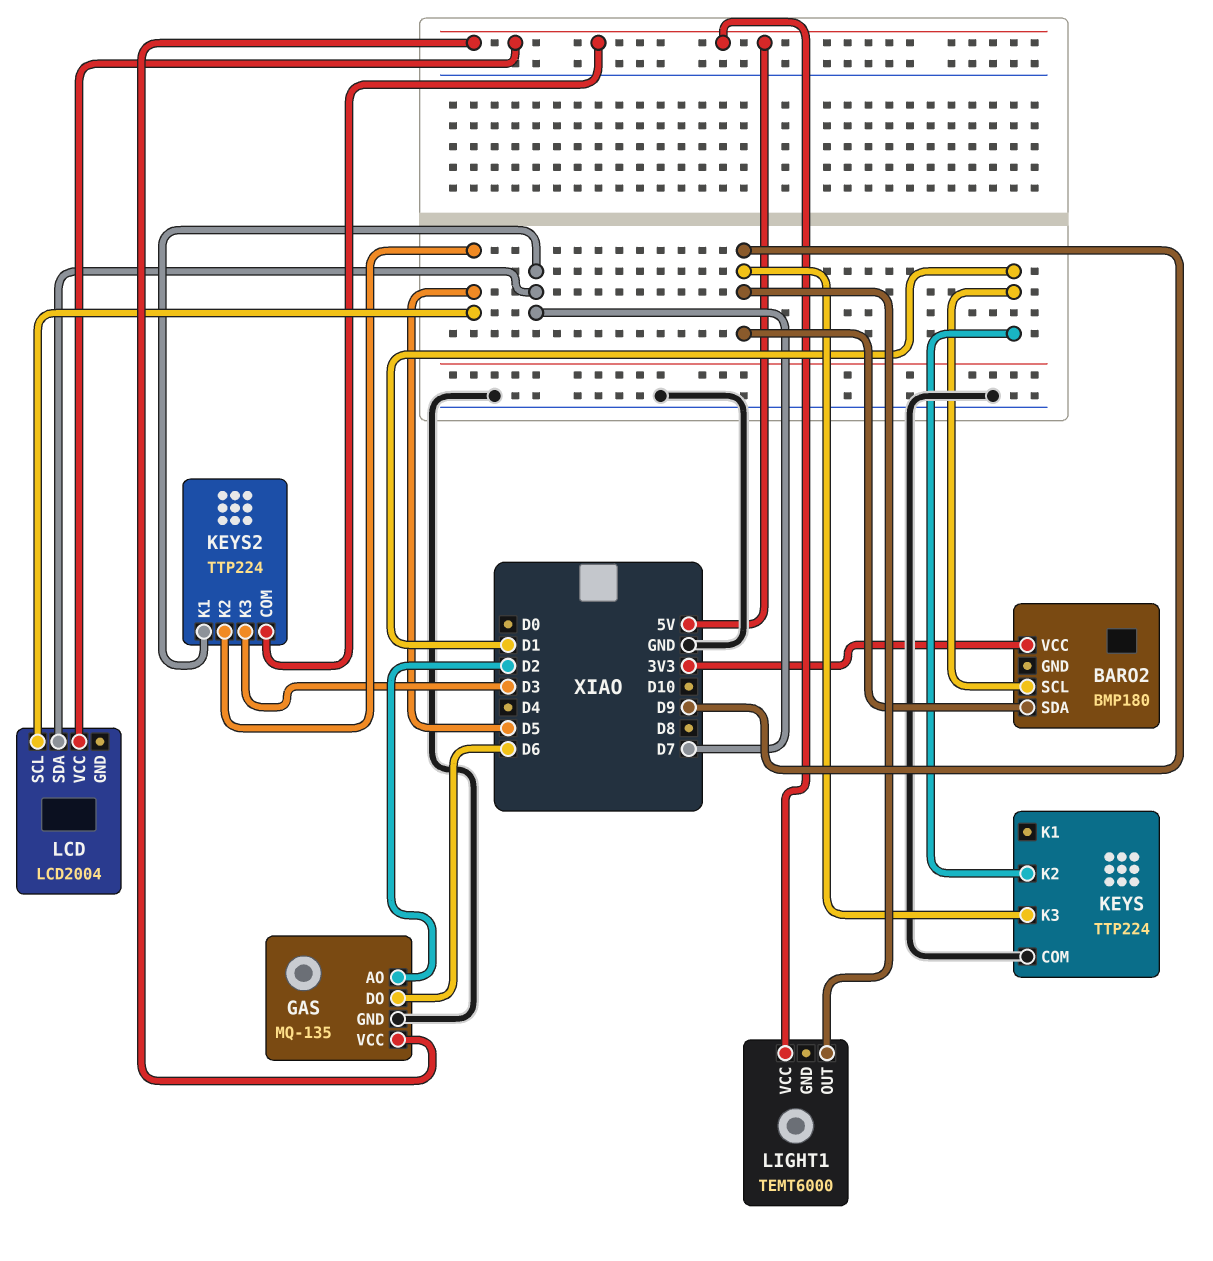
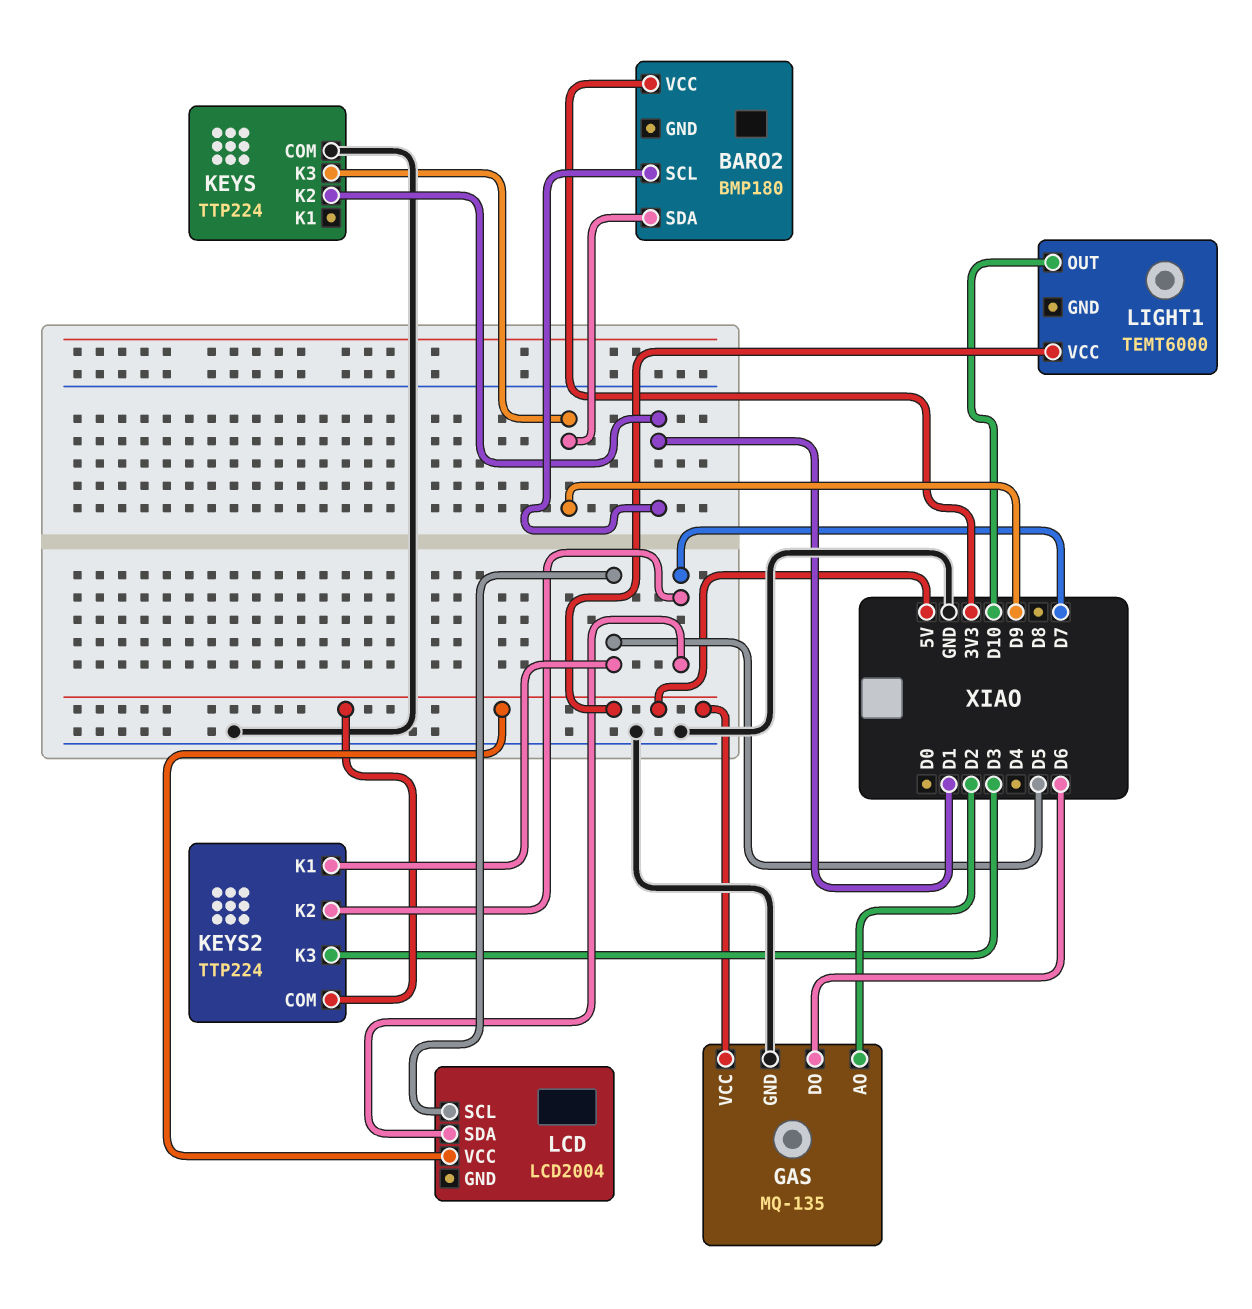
KEYS2 pin K1: D7 -> D5
KEYS2 pin K2: D5 -> D7
LIGHT1 pin OUT: D9 -> D10

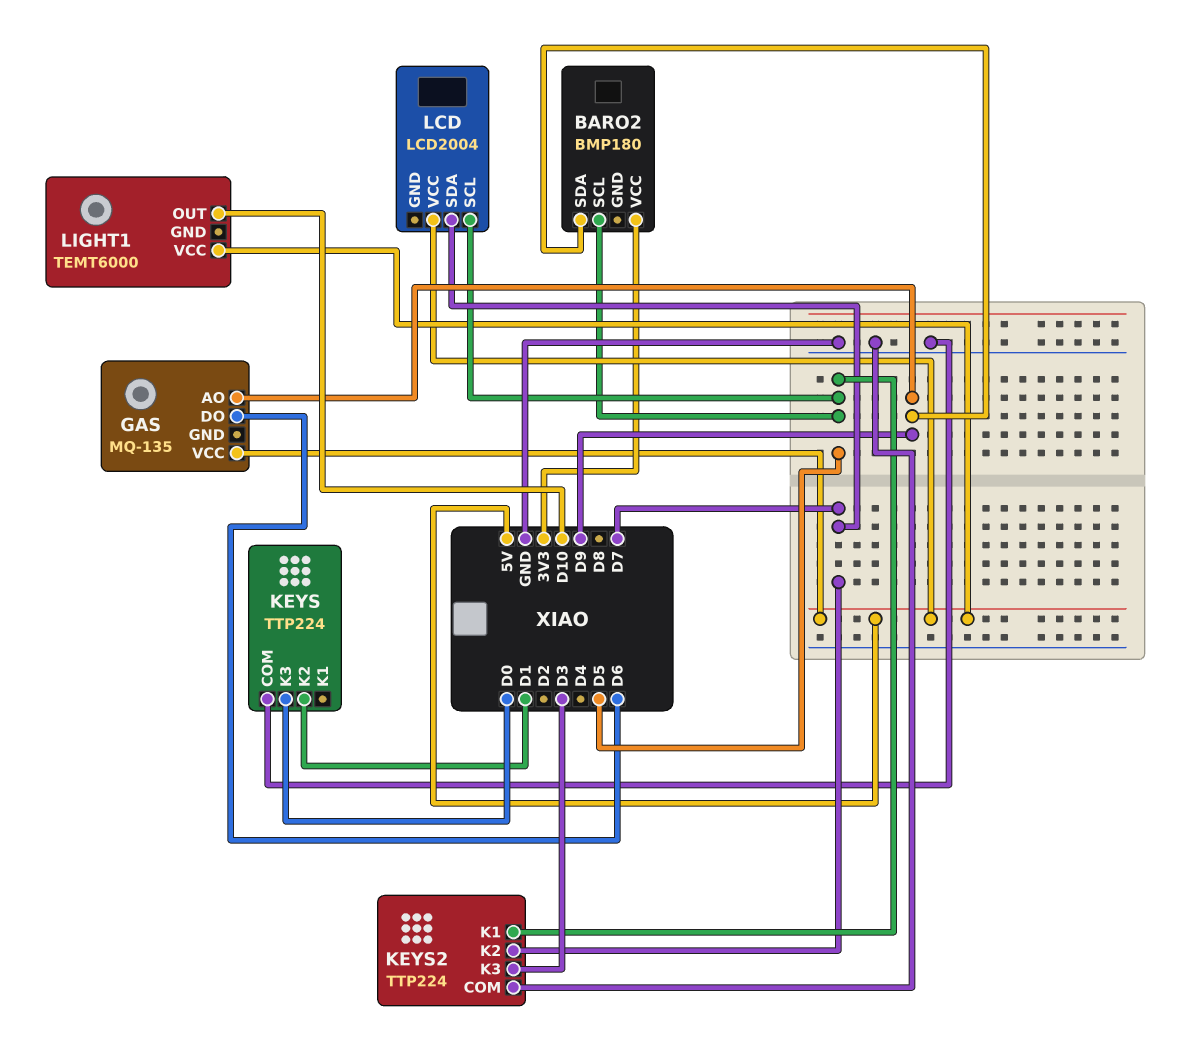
BARO2 pin SCL: D1 -> D5
GAS pin AO: D2 -> D9
GAS pin GND: GND -> none
KEYS pin K3: D9 -> D0
KEYS2 pin COM: 5V -> GND

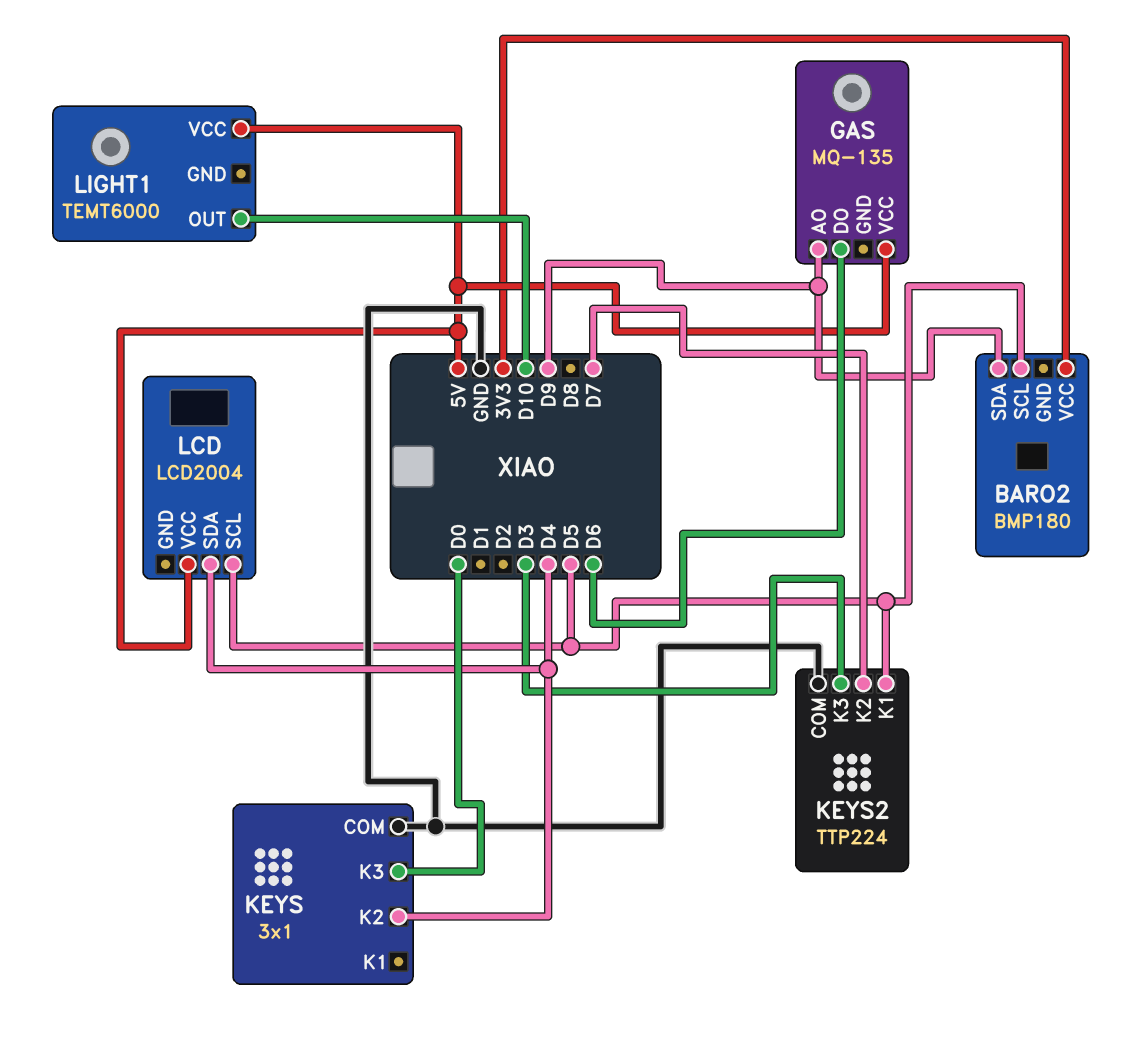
KEYS: TTP224 -> 3x1
KEYS pin K2: D1 -> D4
LCD pin SDA: D7 -> D4

